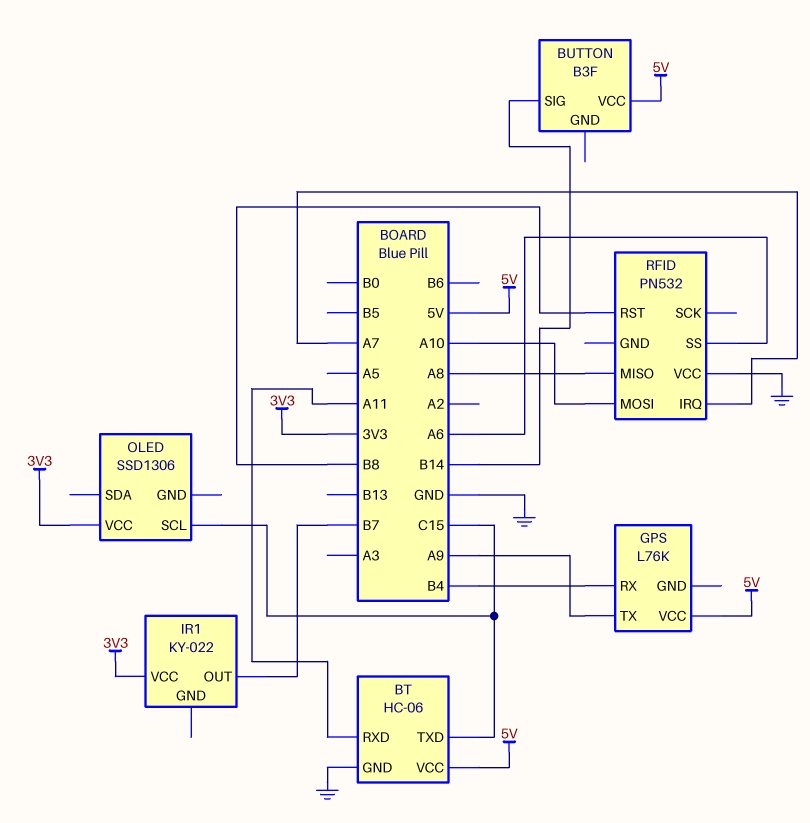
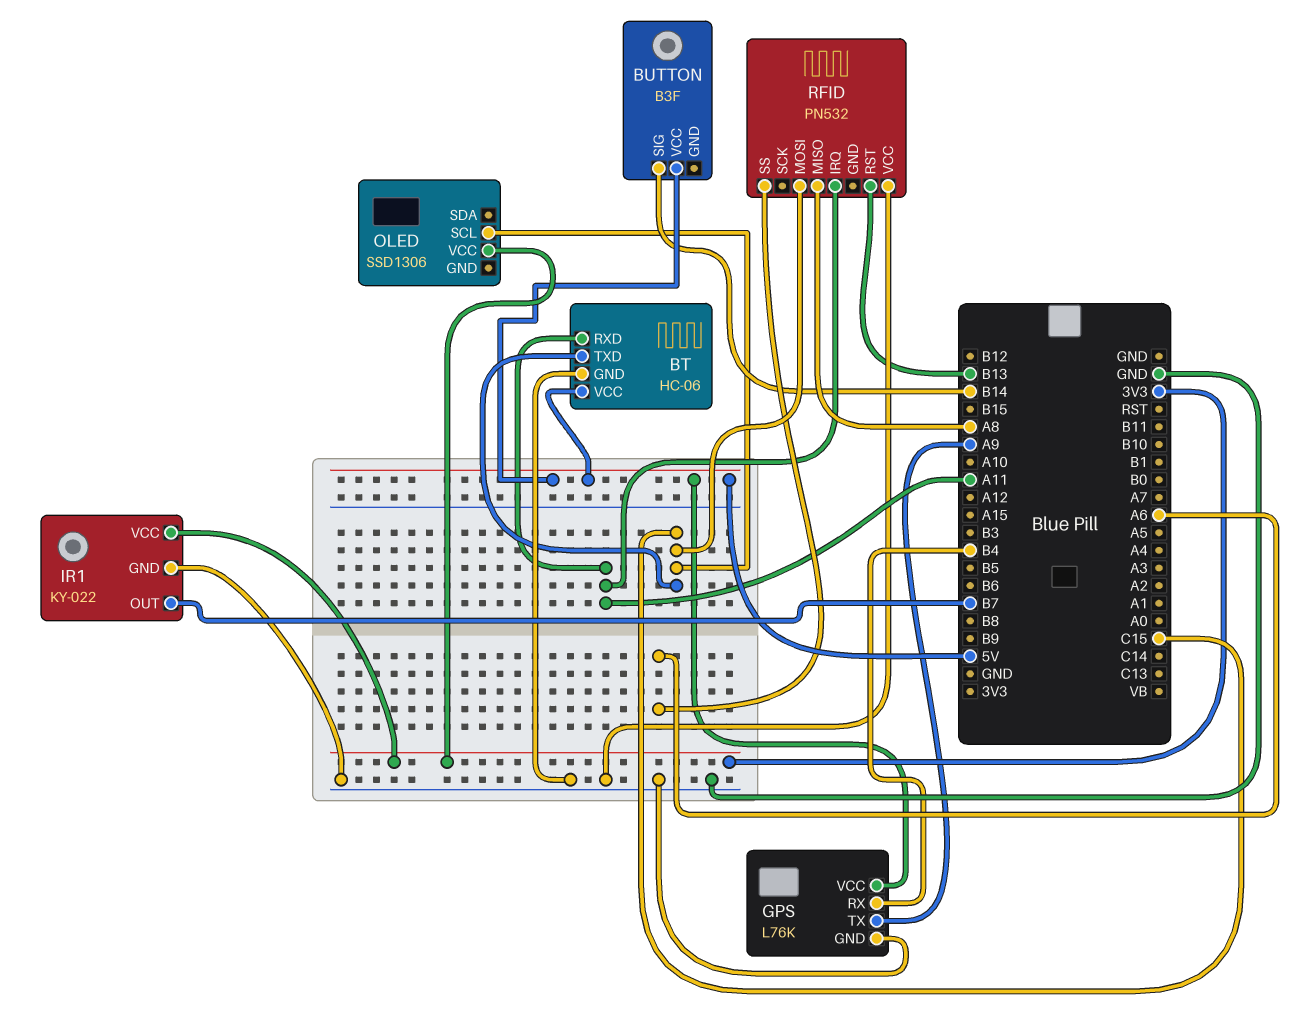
GPS pin GND: none -> GND
IR1 pin GND: none -> GND
RFID pin IRQ: A7 -> A11
RFID pin MOSI: A10 -> C15
RFID pin RST: B8 -> B13

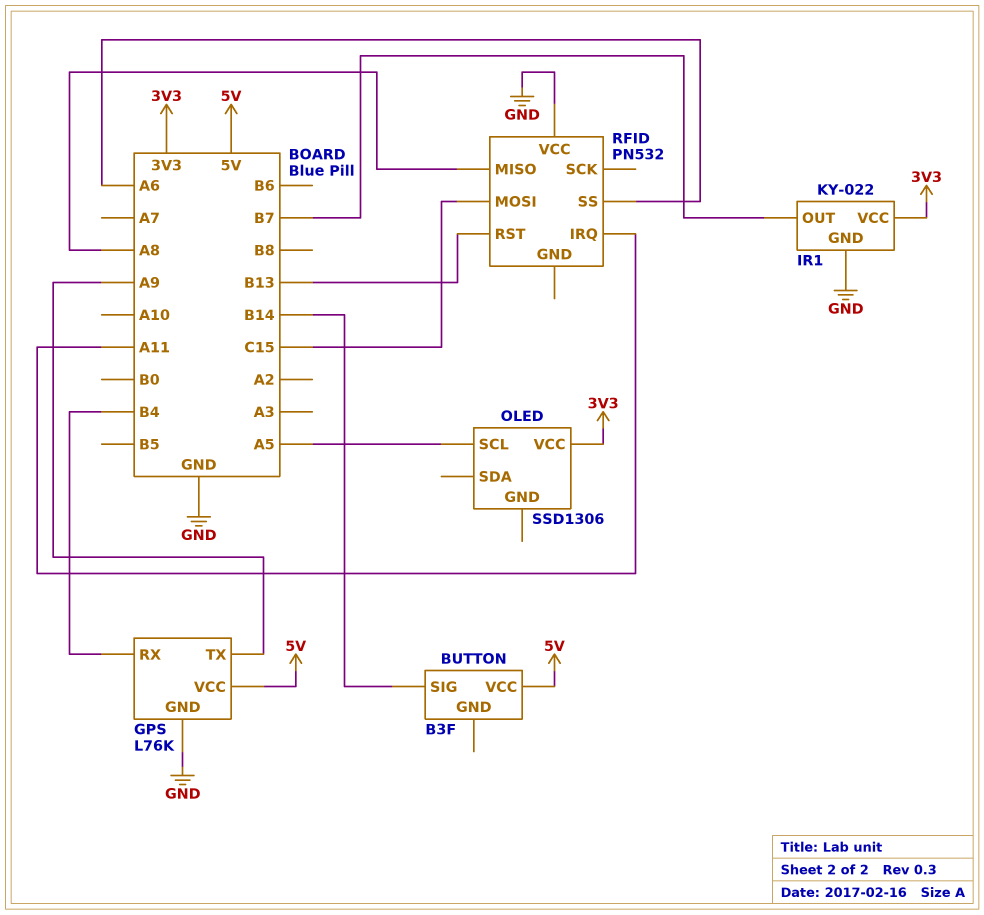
BT: HC-06 -> none
BT pin GND: GND -> none
BT pin RXD: A11 -> none
BT pin TXD: C15 -> none
BT pin VCC: 5V -> none
OLED pin SCL: C15 -> A5

